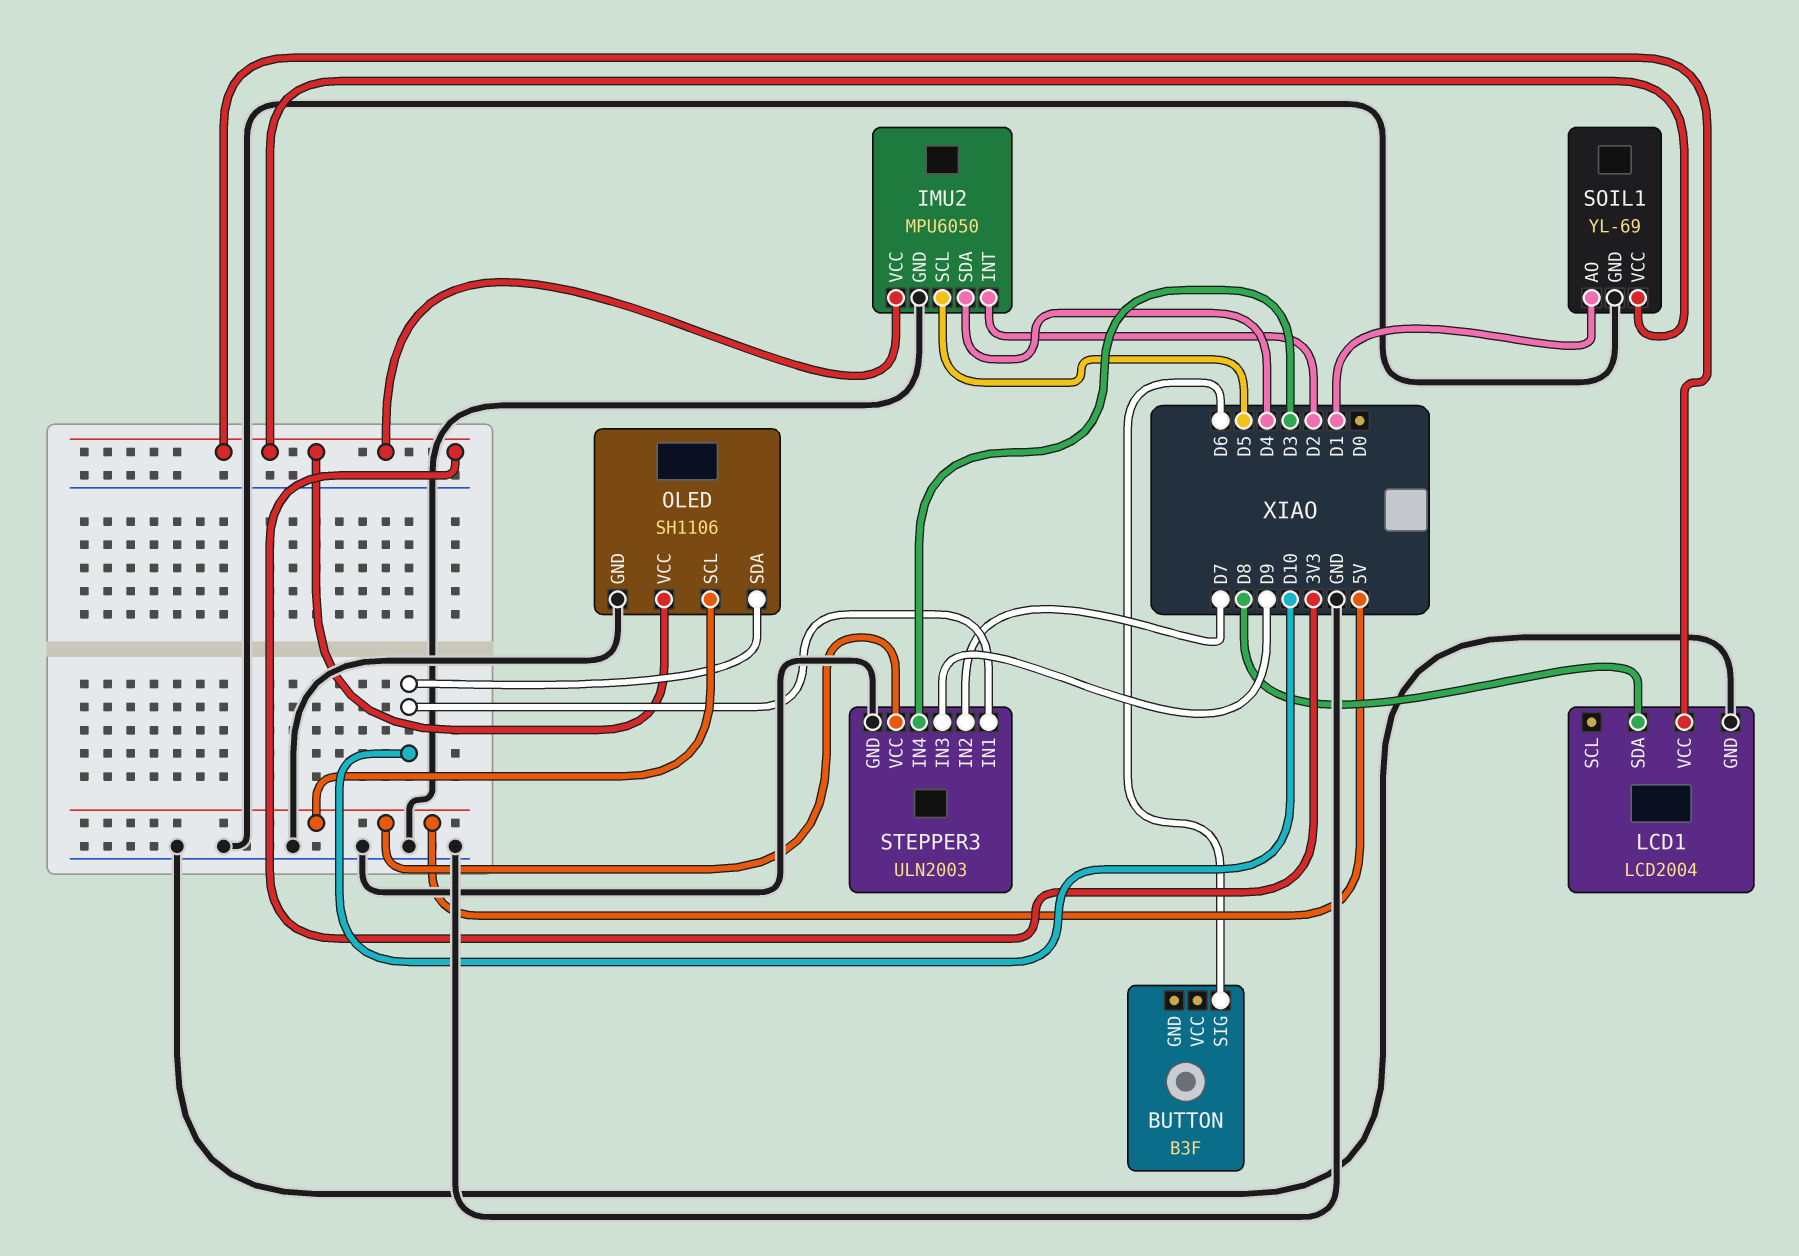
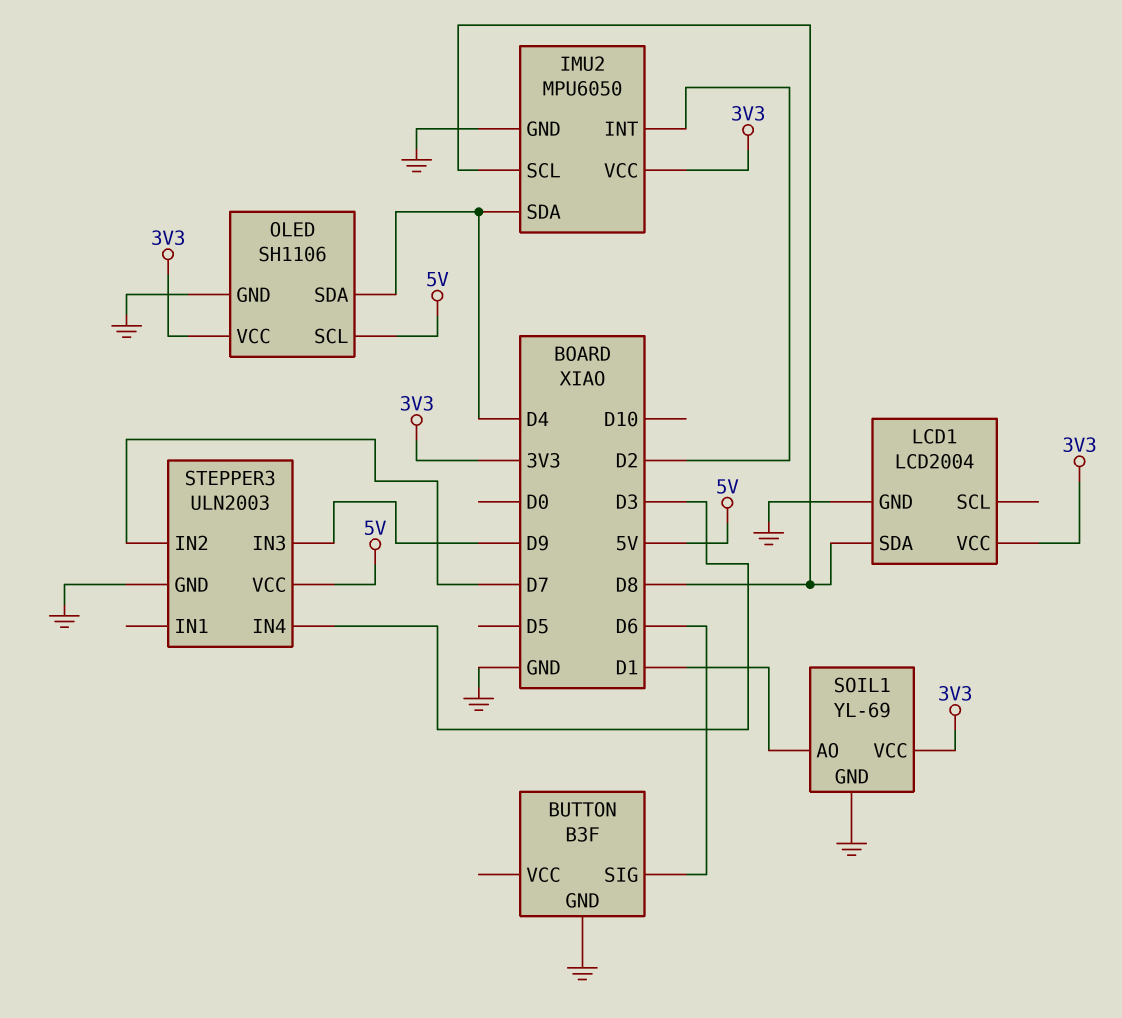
BUTTON pin GND: none -> GND
IMU2 pin SCL: D5 -> D8
OLED pin SDA: D10 -> D4
STEPPER3 pin IN1: D10 -> none

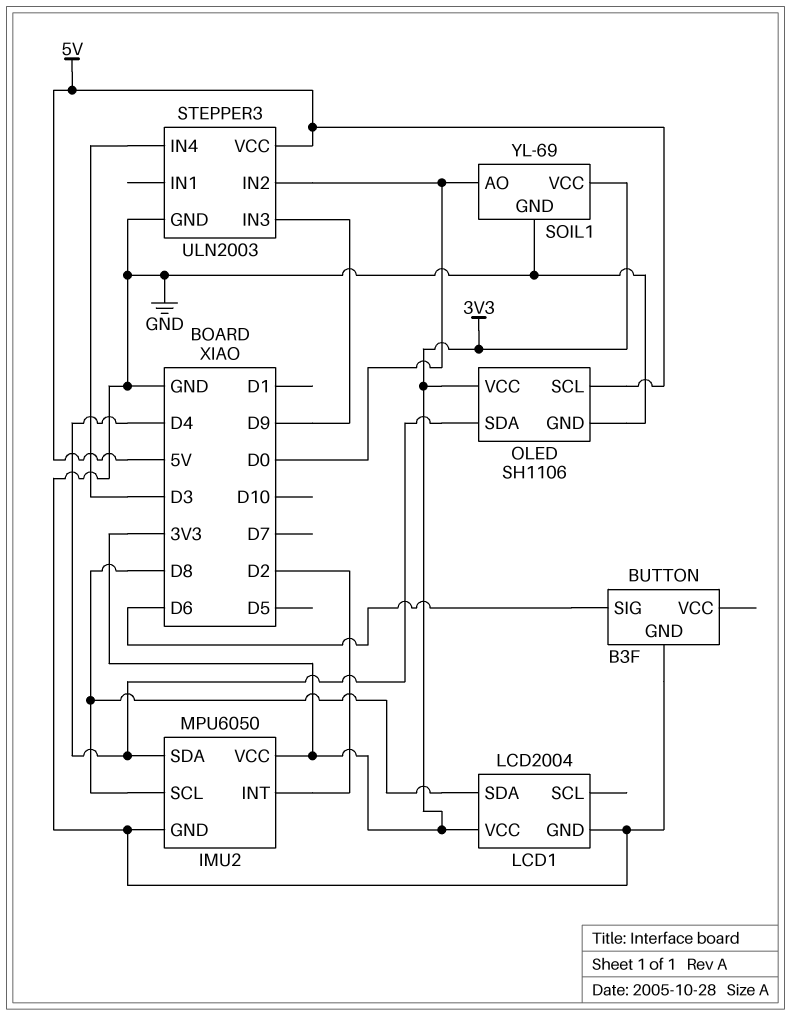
SOIL1 pin AO: D1 -> D0
STEPPER3 pin IN2: D7 -> D0

